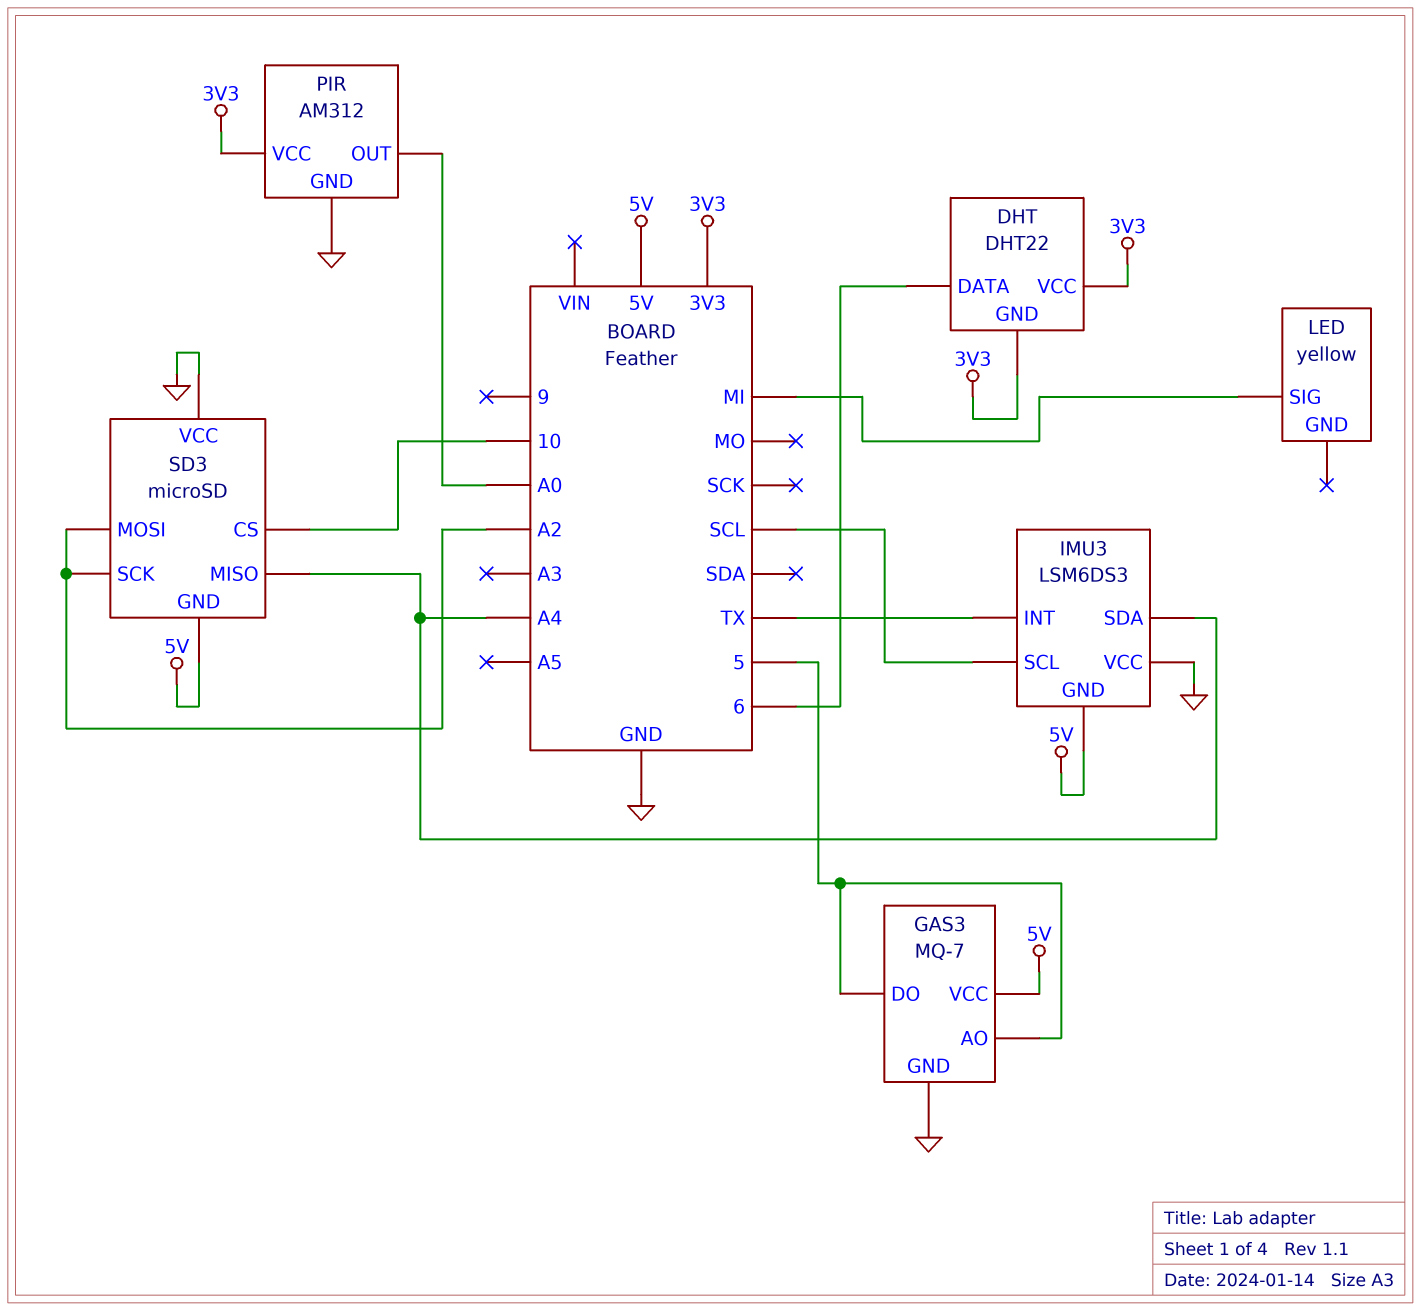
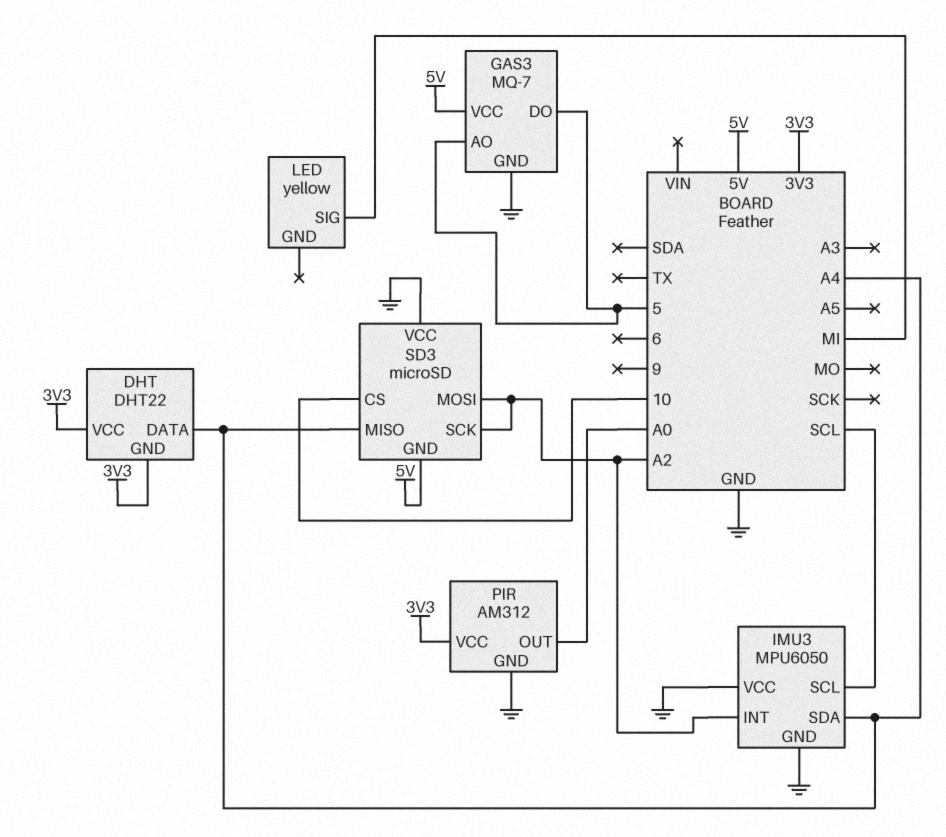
DHT pin DATA: 6 -> A4
IMU3: LSM6DS3 -> MPU6050
IMU3 pin GND: 5V -> GND
IMU3 pin INT: TX -> A2

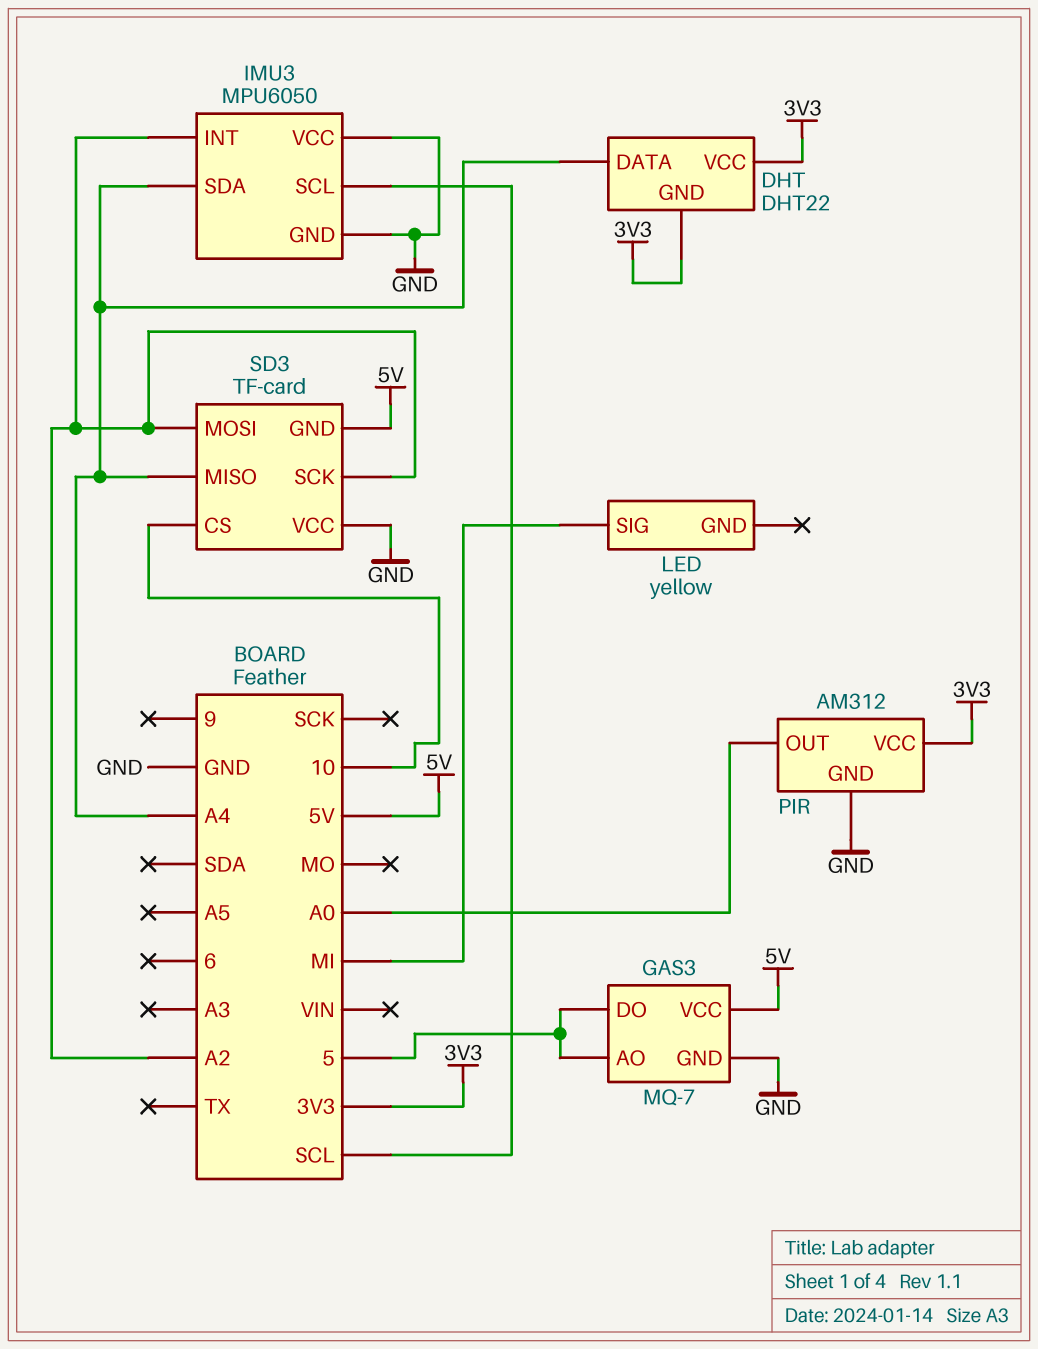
SD3: microSD -> TF-card

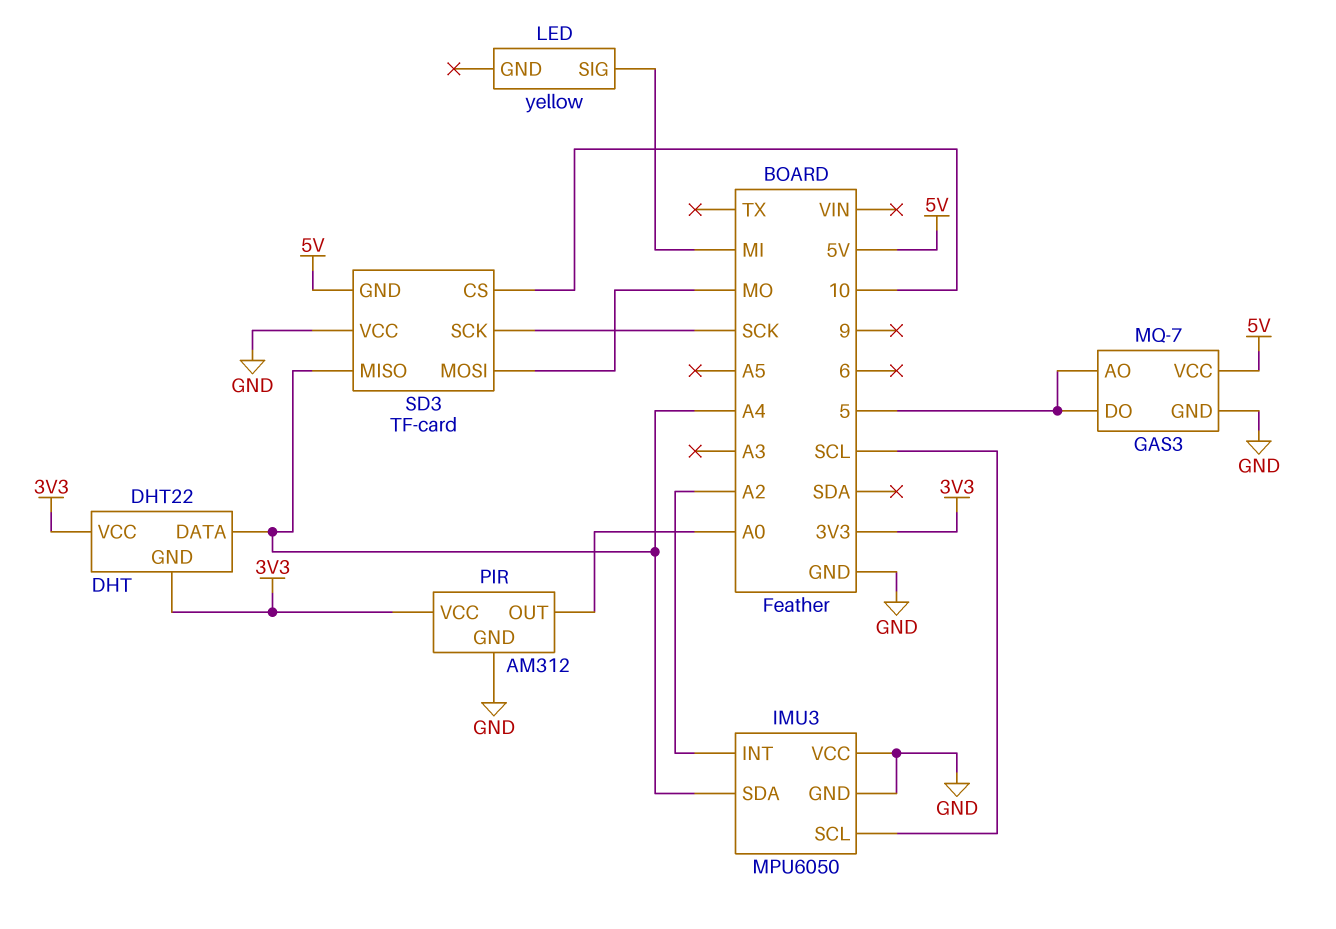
SD3 pin MOSI: A2 -> MO
SD3 pin SCK: A2 -> SCK

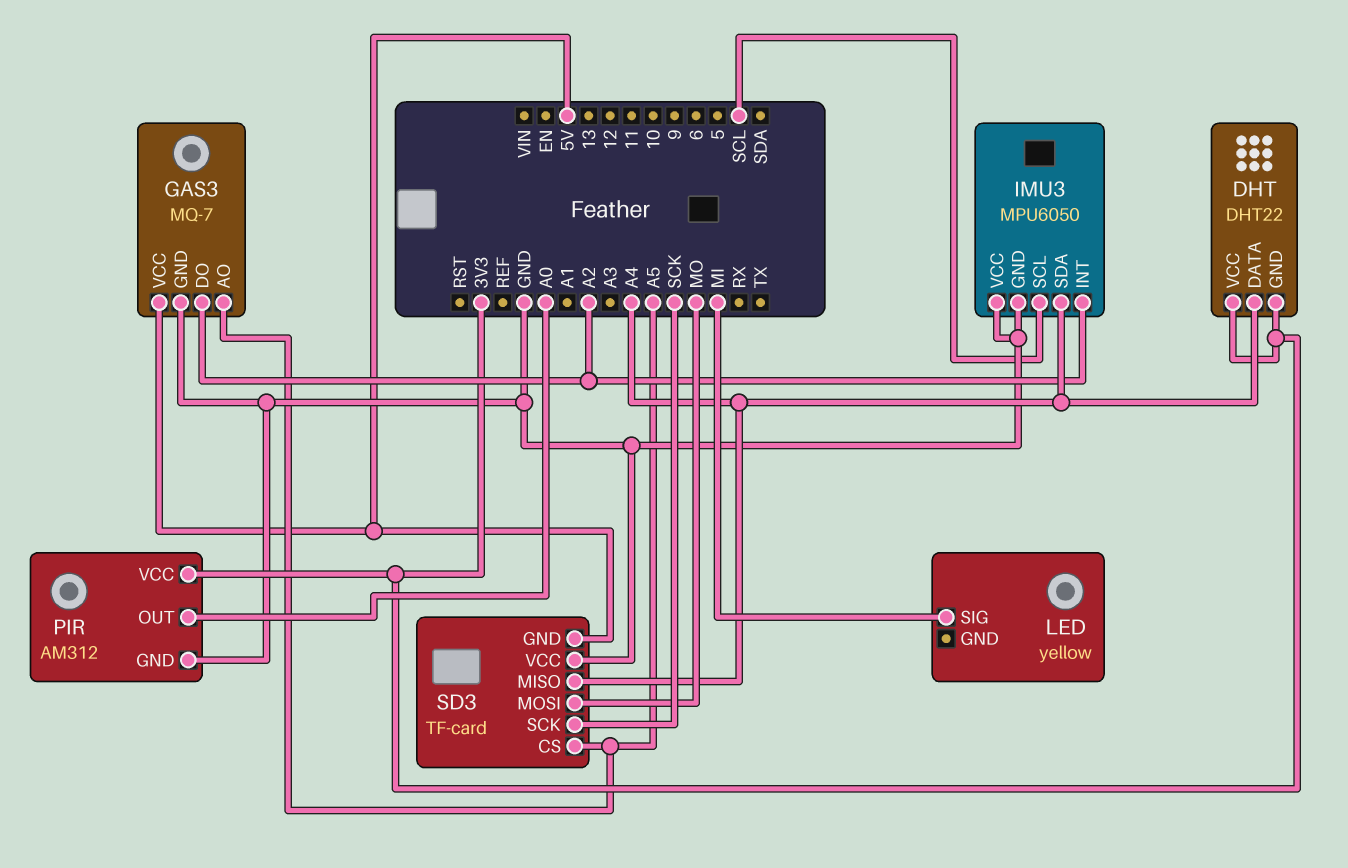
GAS3 pin AO: 5 -> A5
GAS3 pin DO: 5 -> A2
SD3 pin CS: 10 -> A5

